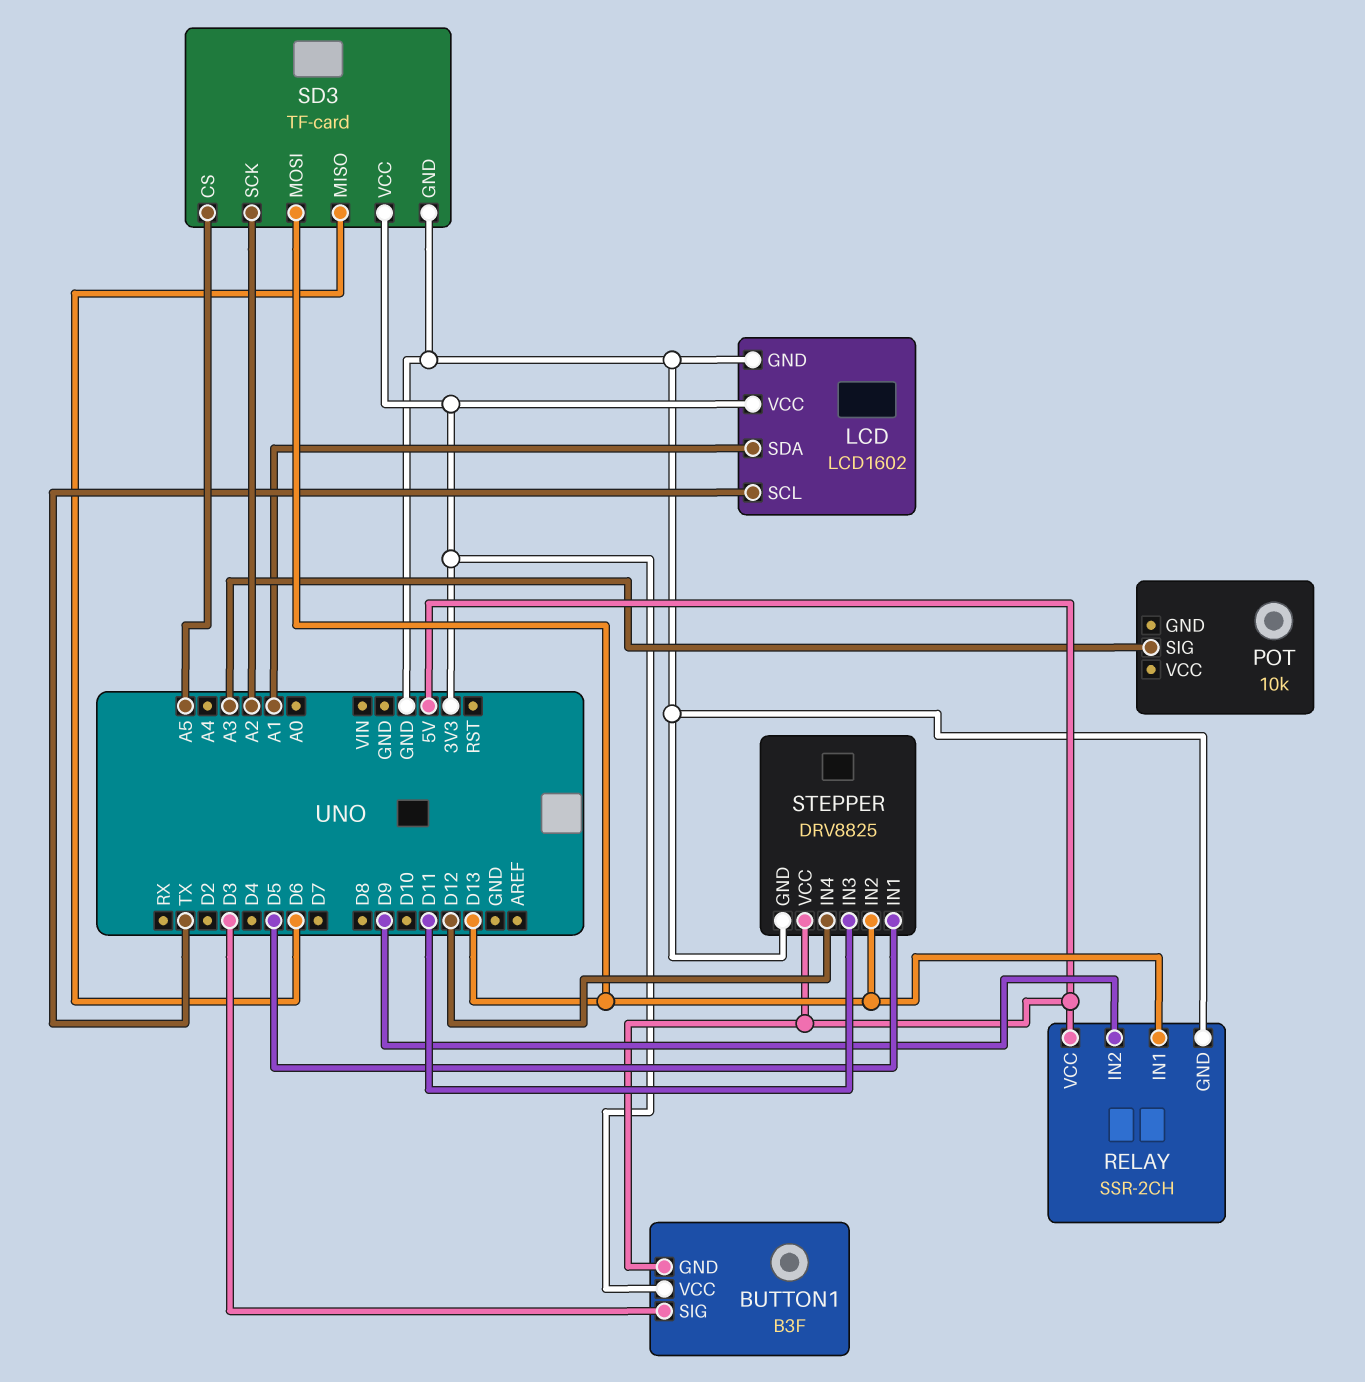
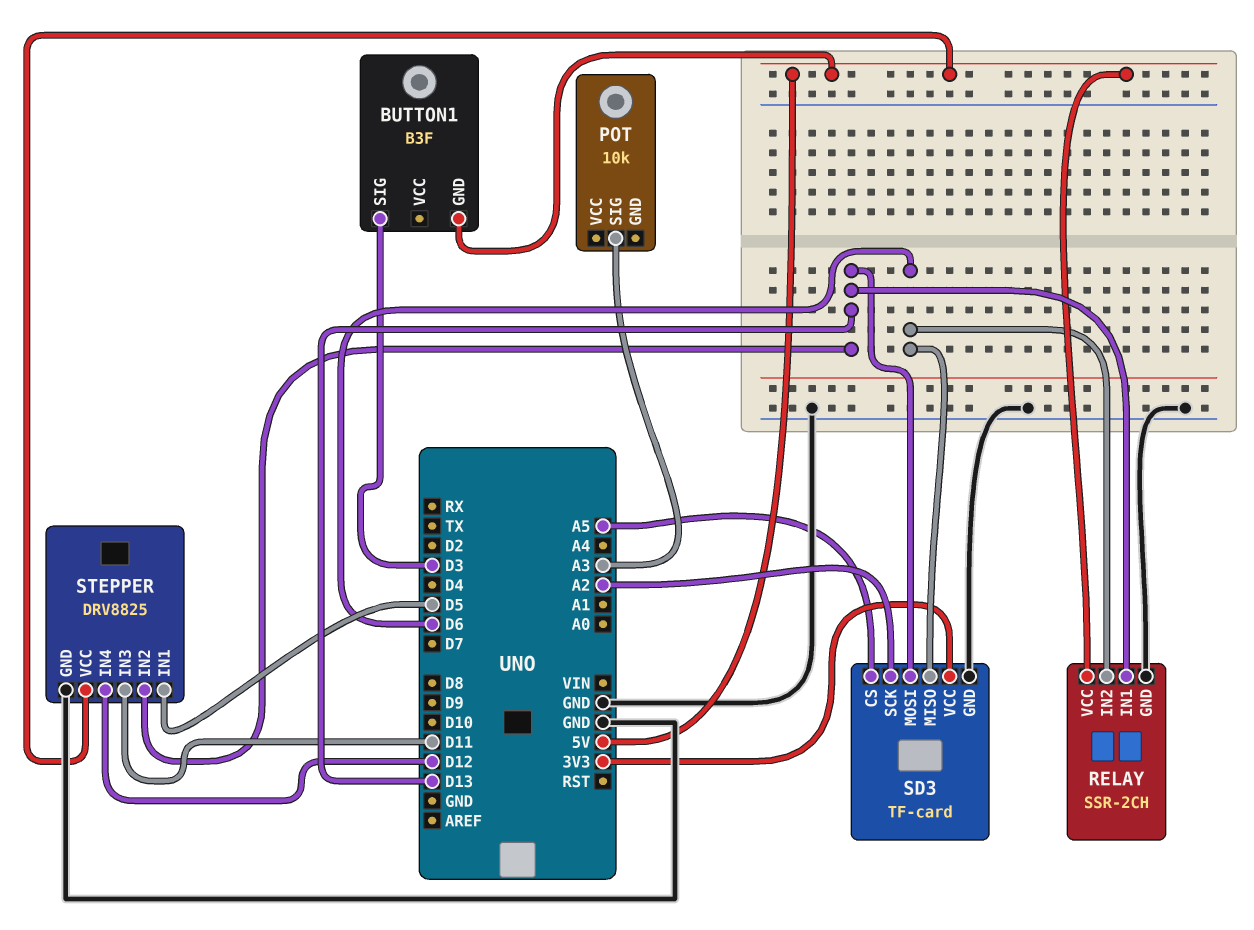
BUTTON1 pin VCC: 3V3 -> none
LCD: LCD1602 -> none
LCD pin GND: GND -> none
LCD pin SCL: TX -> none
LCD pin SDA: A1 -> none
LCD pin VCC: 3V3 -> none
RELAY pin IN2: D9 -> D6

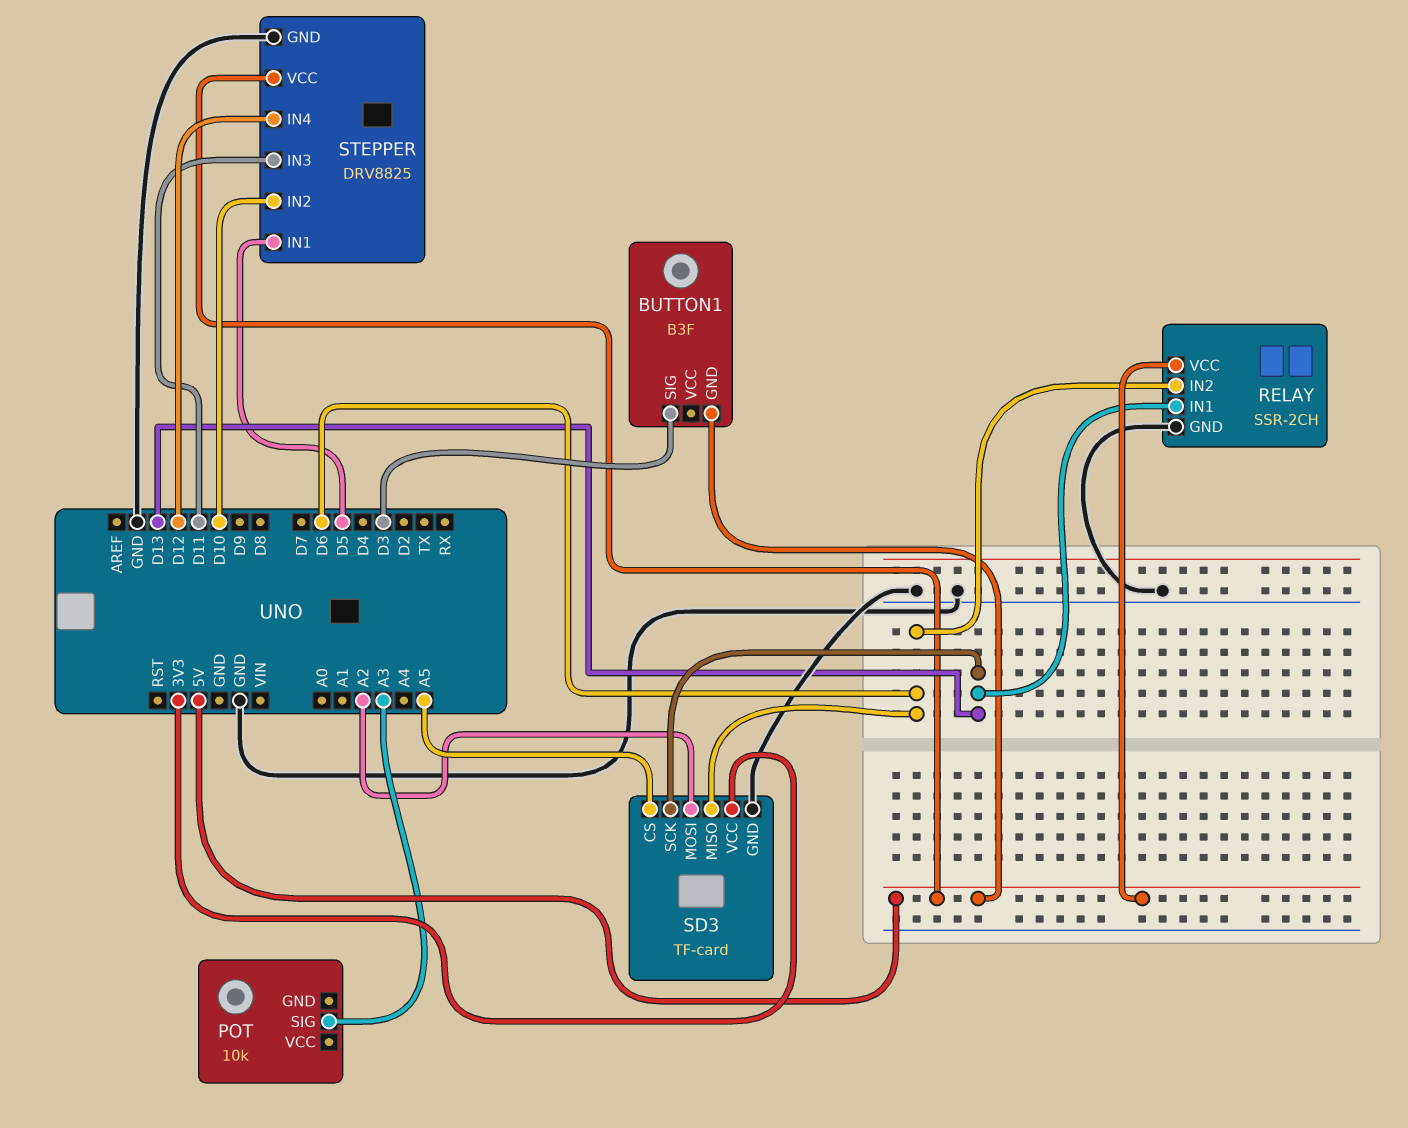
SD3 pin MOSI: D13 -> A2
SD3 pin SCK: A2 -> D13
STEPPER pin IN2: D13 -> D10

